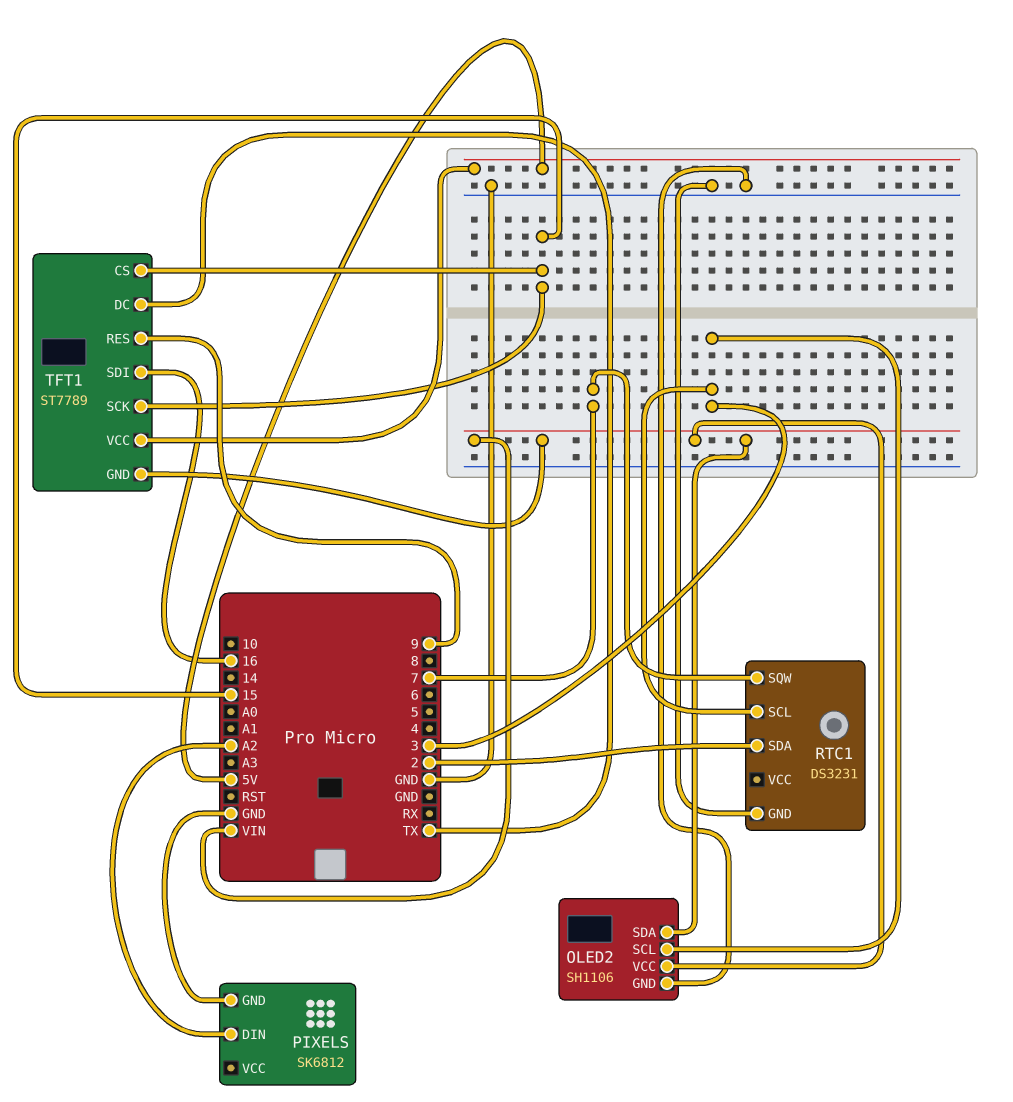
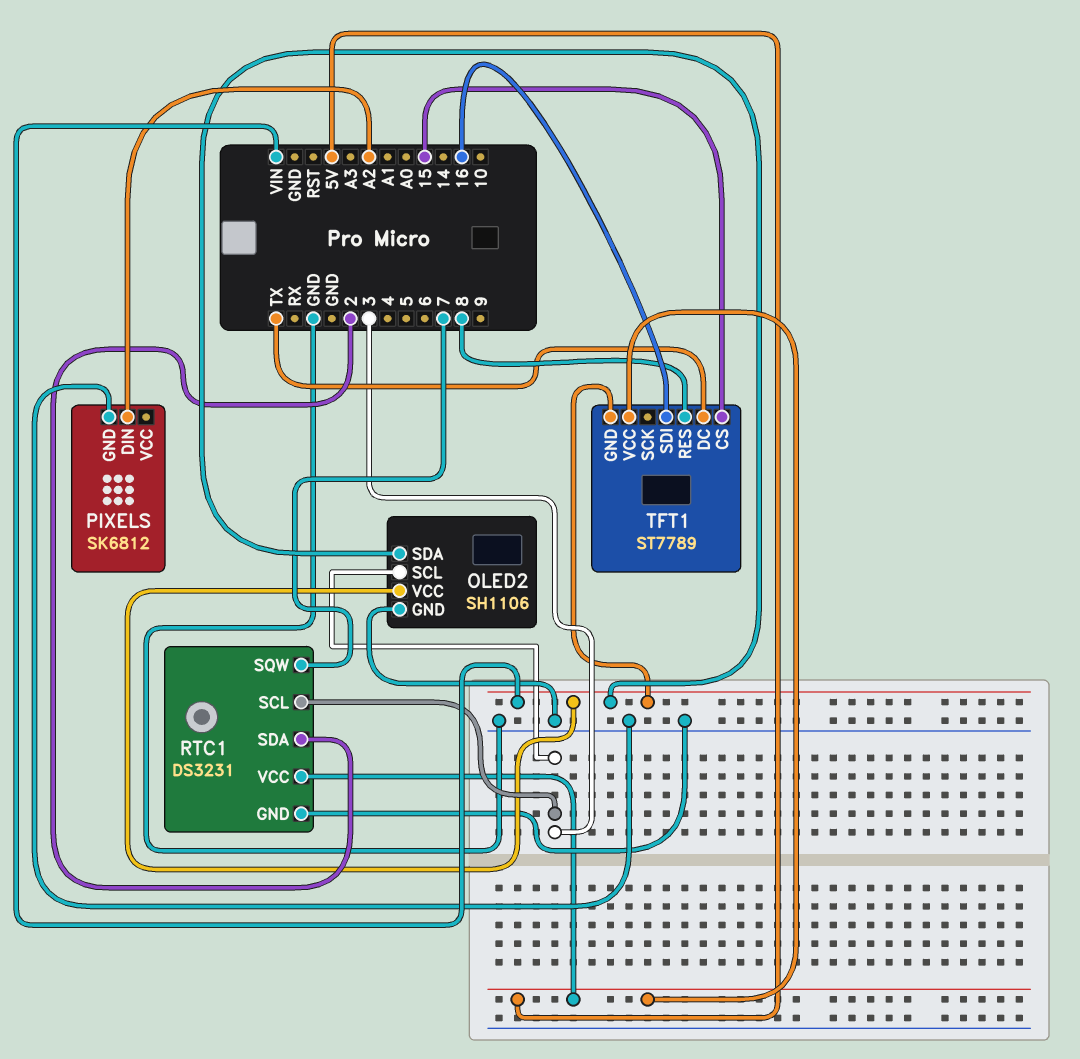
RTC1 pin VCC: none -> 5V
TFT1 pin RES: 9 -> 8
TFT1 pin SCK: 15 -> none

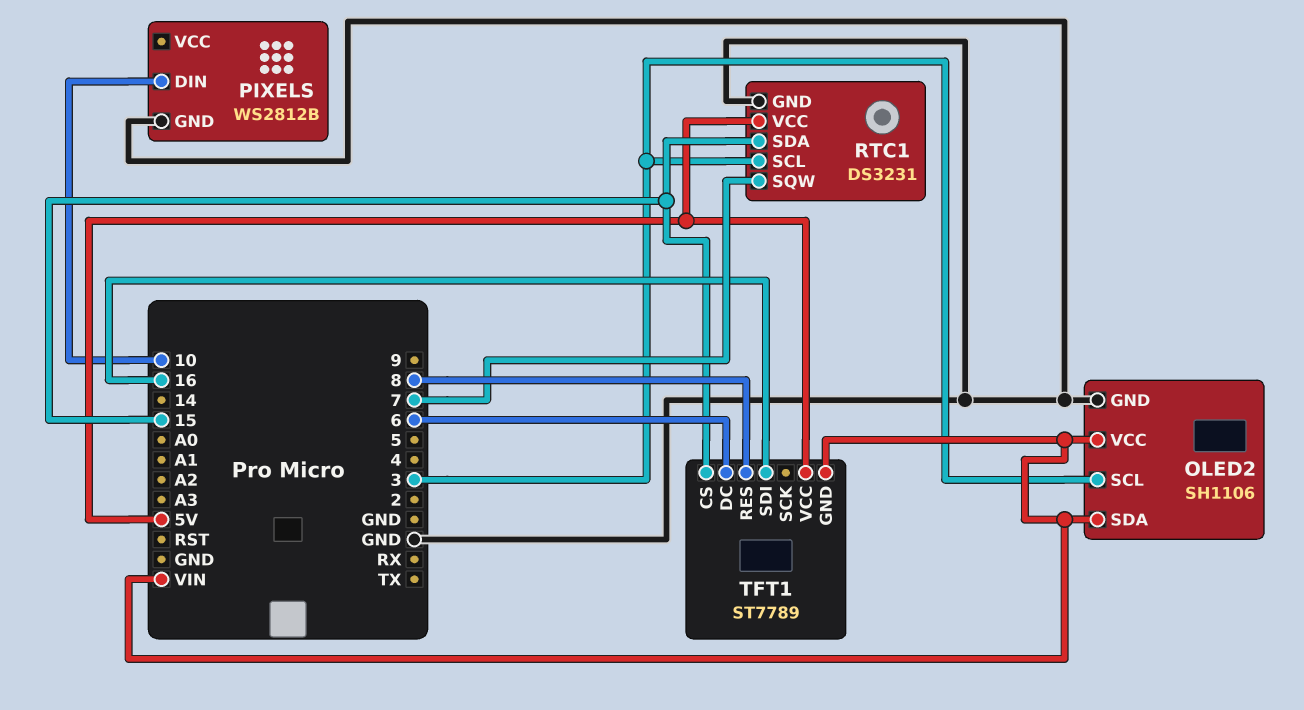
PIXELS: SK6812 -> WS2812B
PIXELS pin DIN: A2 -> 10
RTC1 pin SDA: 2 -> 15
TFT1 pin DC: TX -> 6

